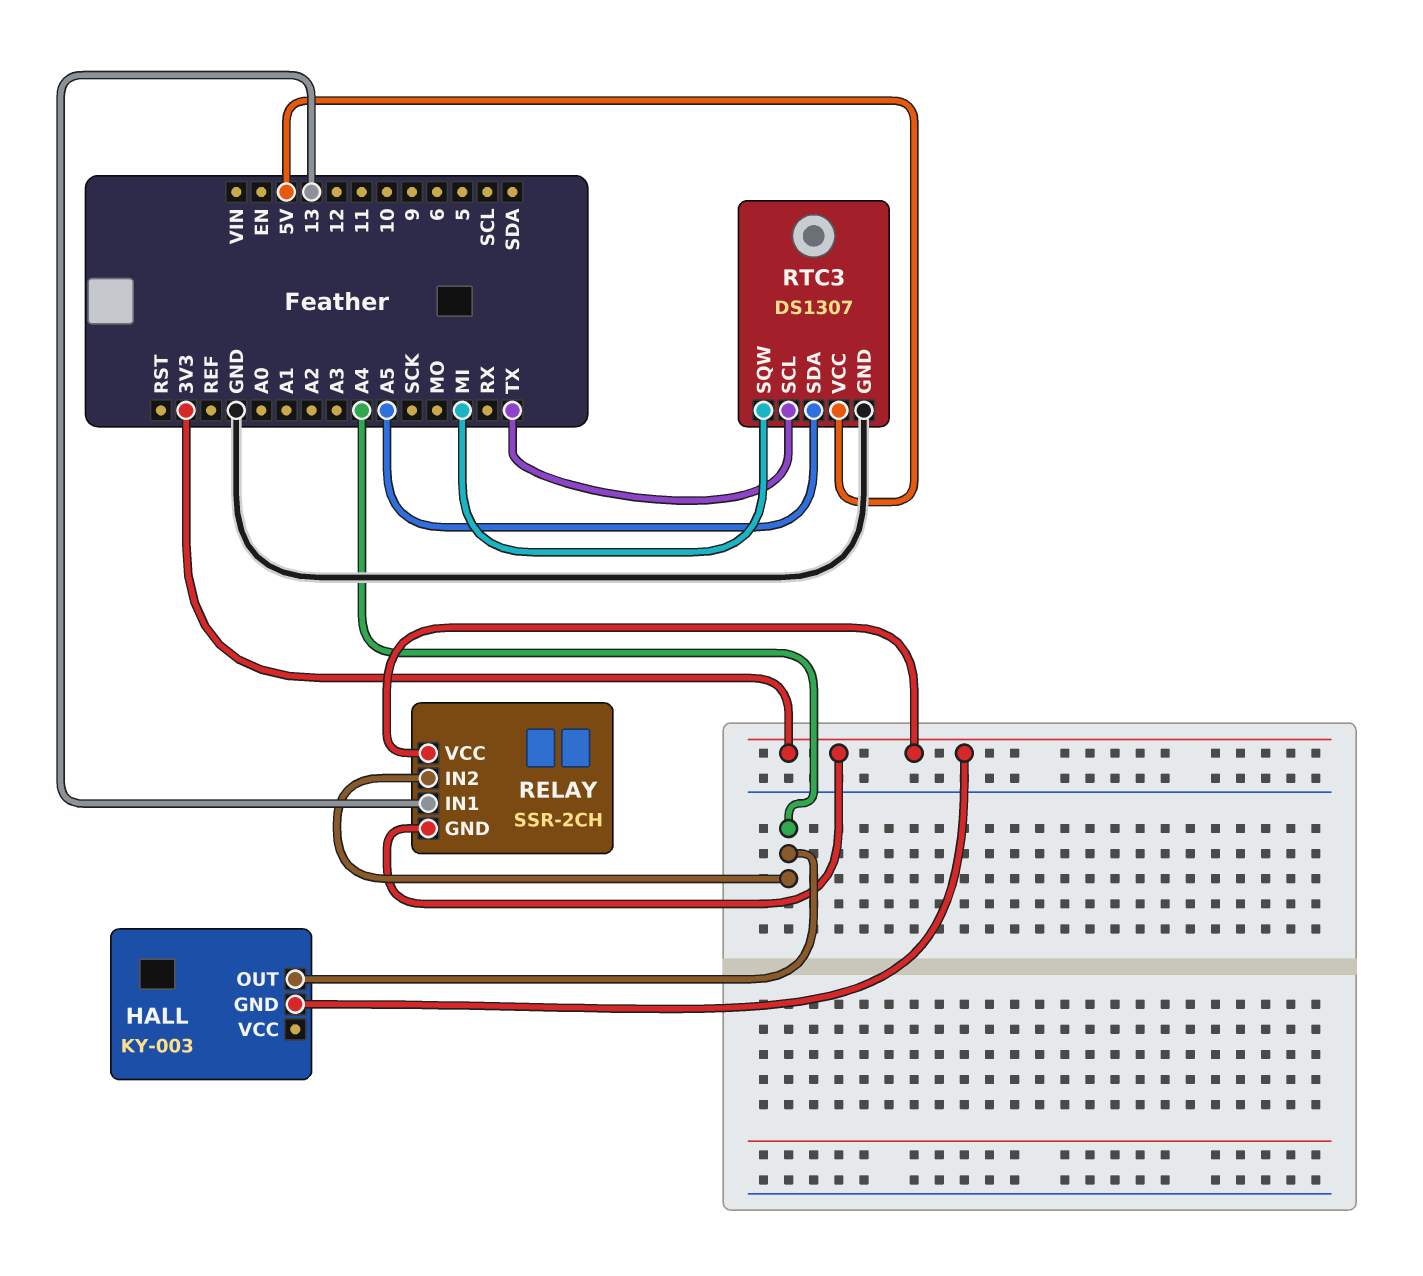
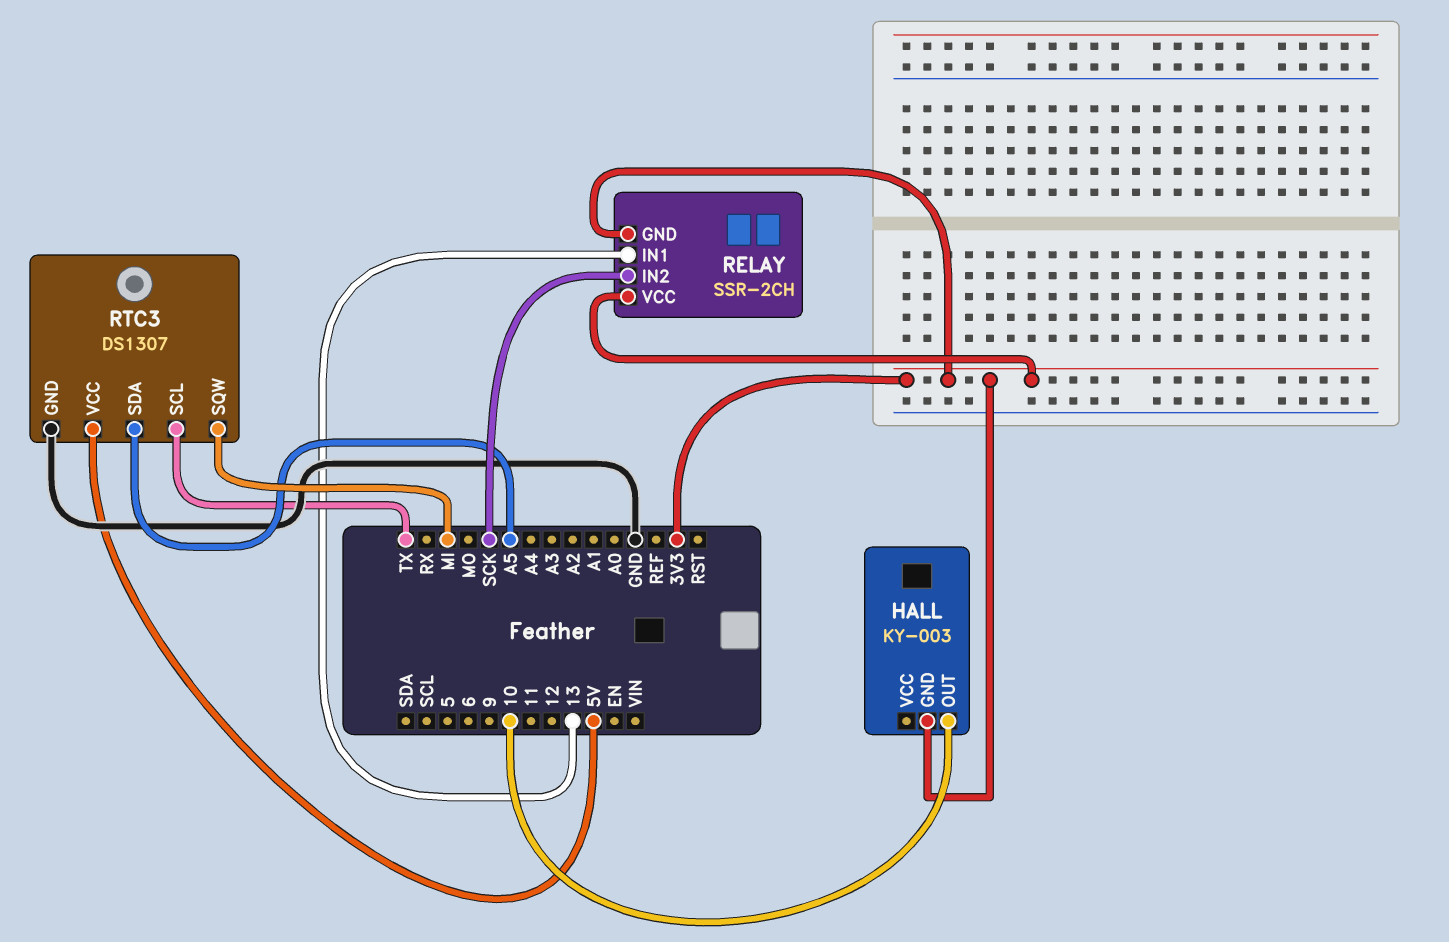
HALL pin OUT: A4 -> 10
RELAY pin IN2: A4 -> SCK

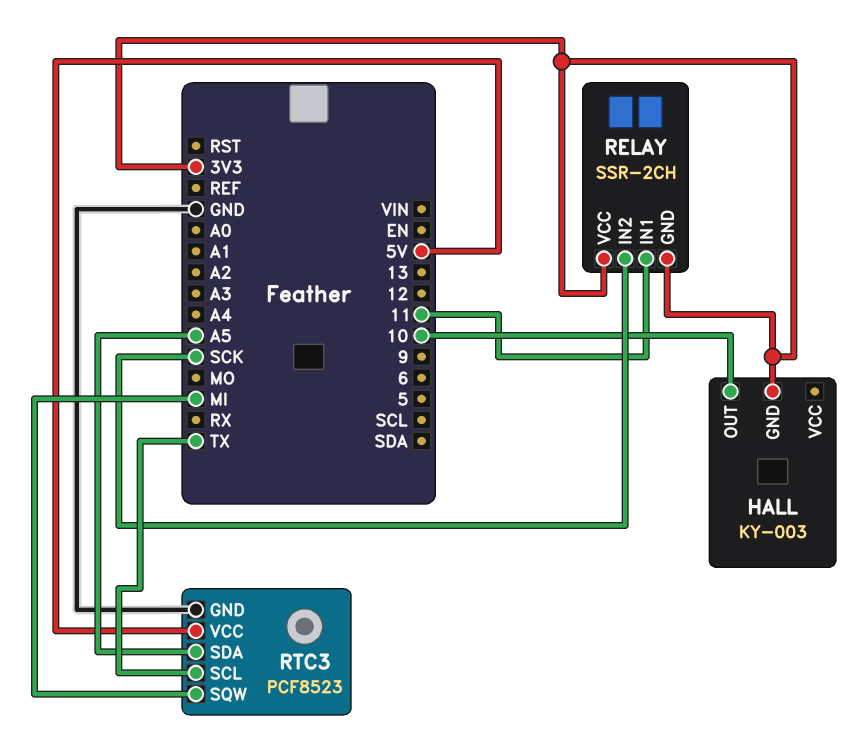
RELAY pin IN1: 13 -> 11
RTC3: DS1307 -> PCF8523

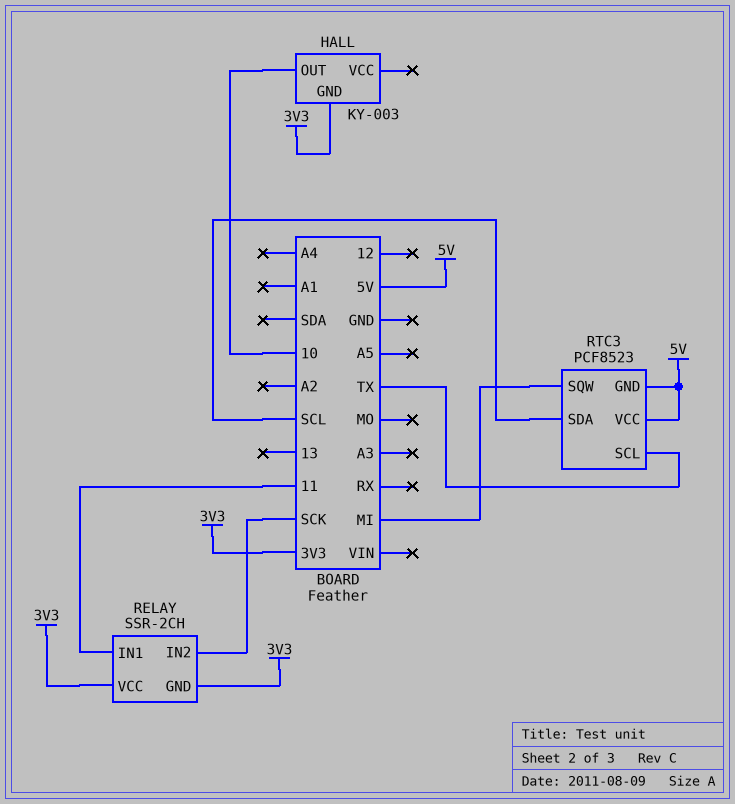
RTC3 pin GND: GND -> 5V
RTC3 pin SDA: A5 -> SCL

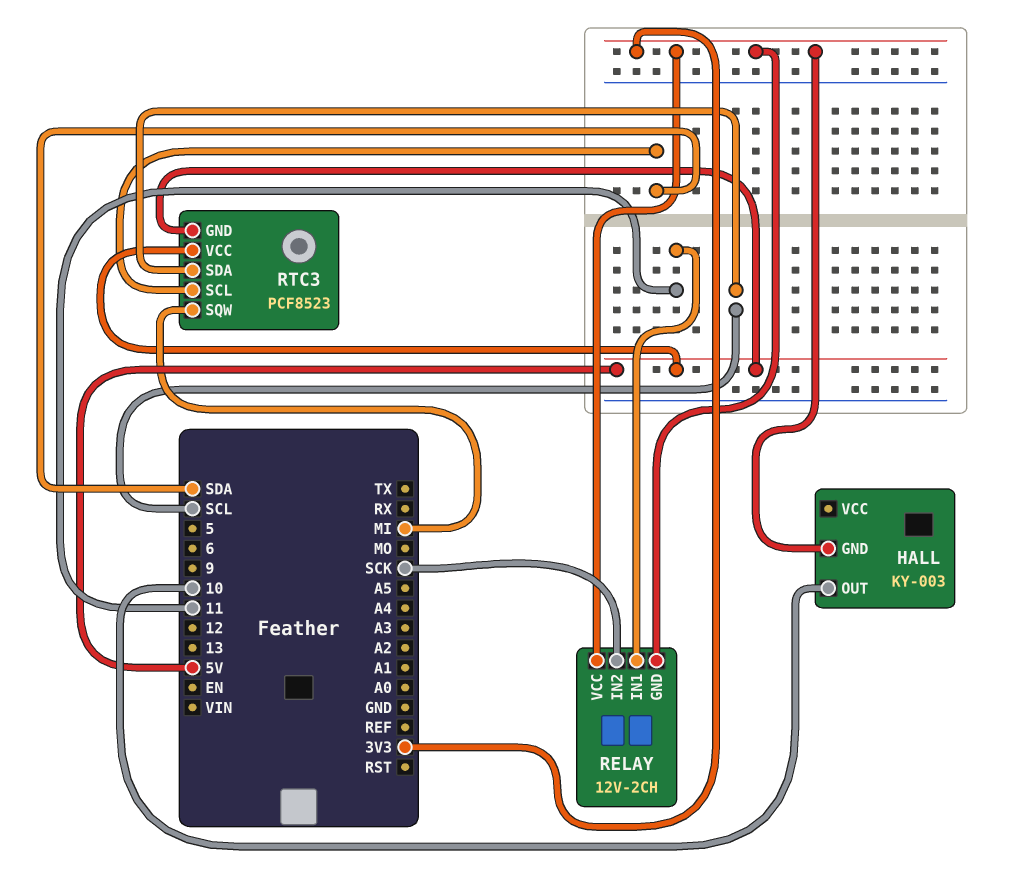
RELAY: SSR-2CH -> 12V-2CH
RTC3 pin SCL: TX -> SDA

